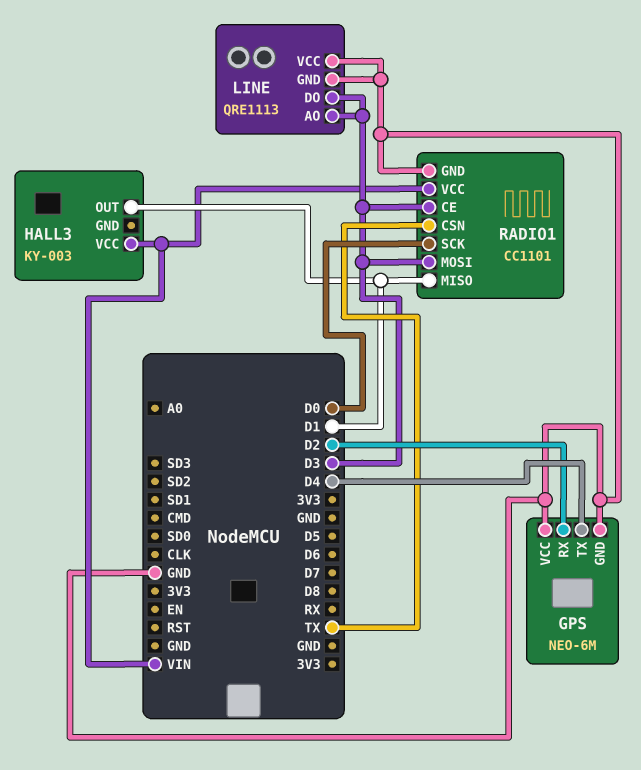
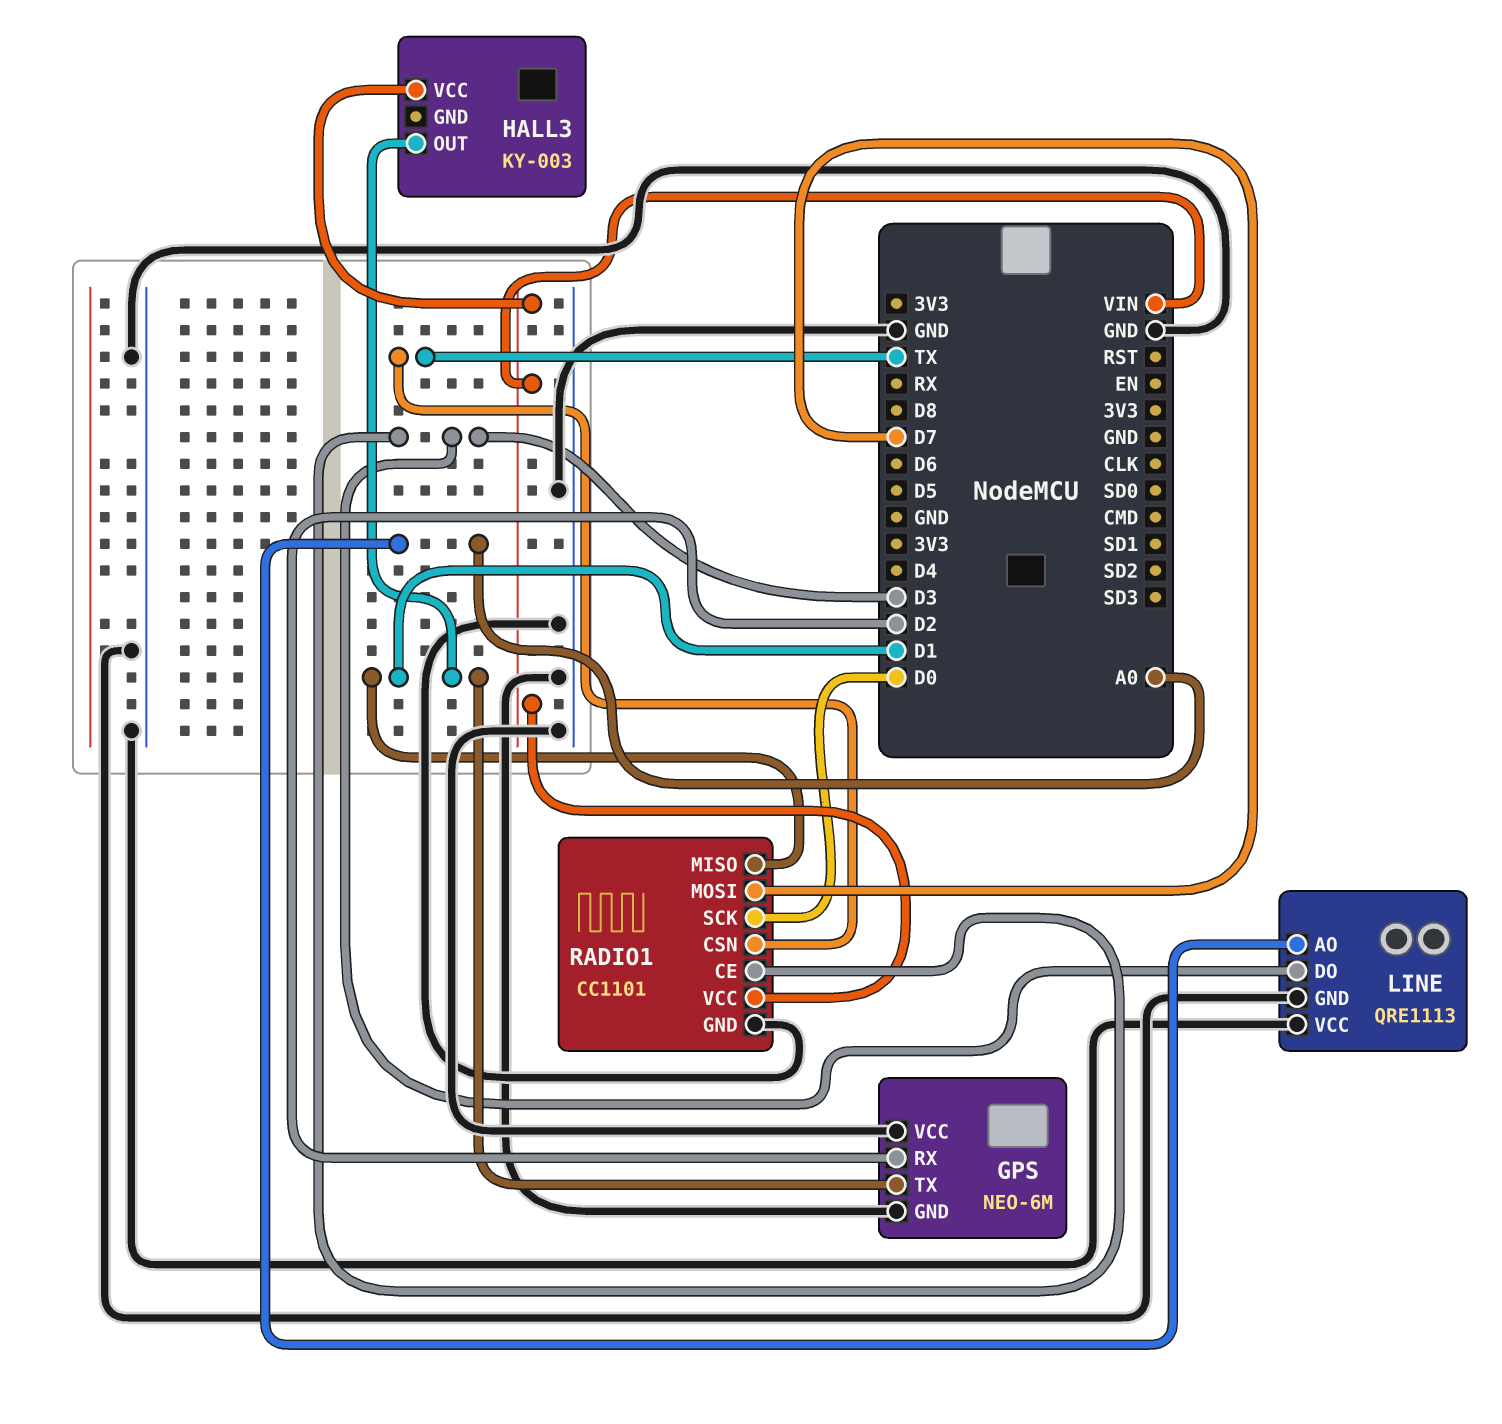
GPS pin TX: D4 -> D1
LINE pin AO: D3 -> A0
RADIO1 pin MOSI: D3 -> D7

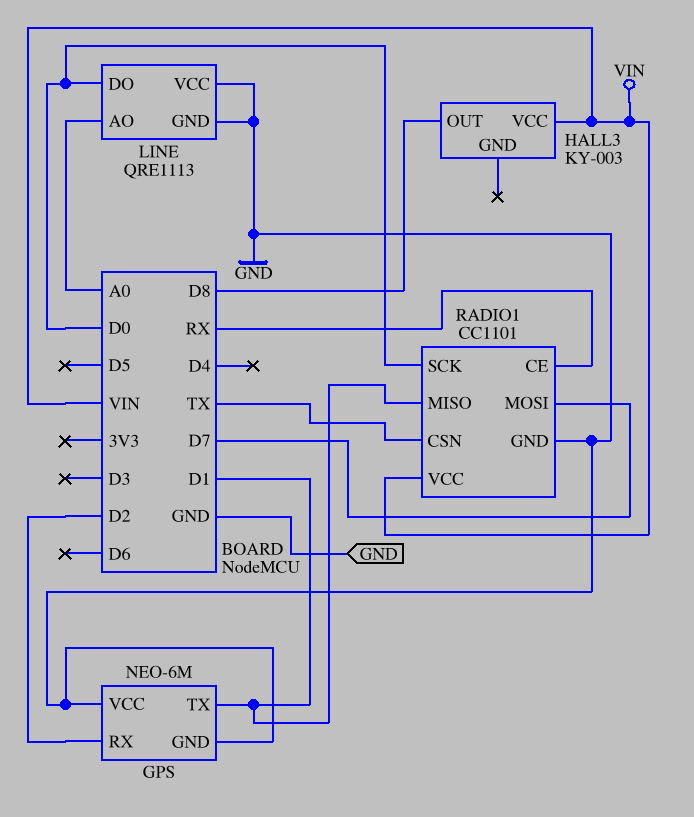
HALL3 pin OUT: D1 -> D8
LINE pin DO: D3 -> D0
RADIO1 pin CE: D3 -> RX

